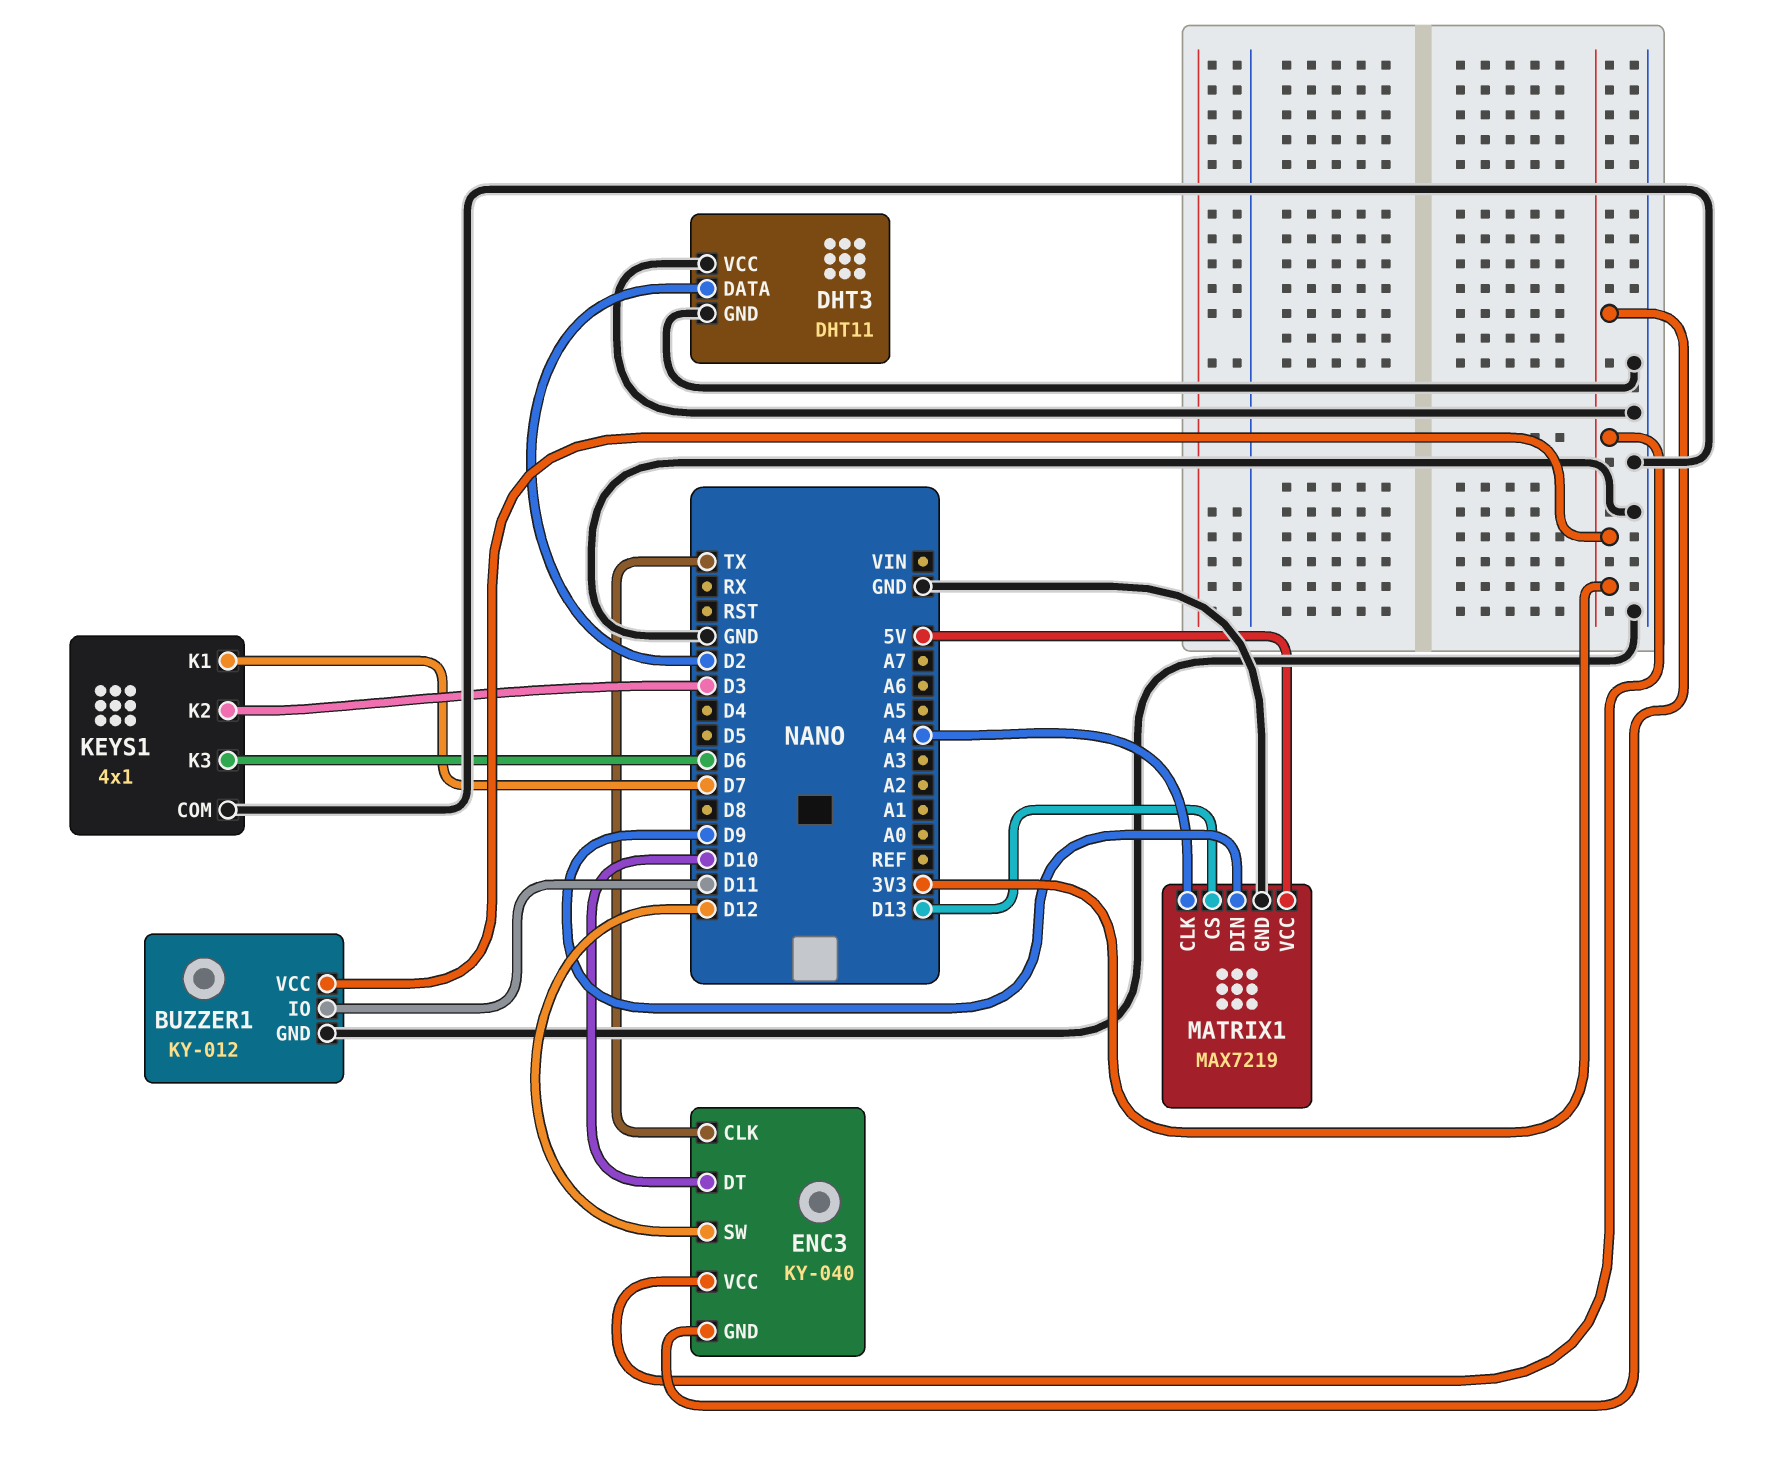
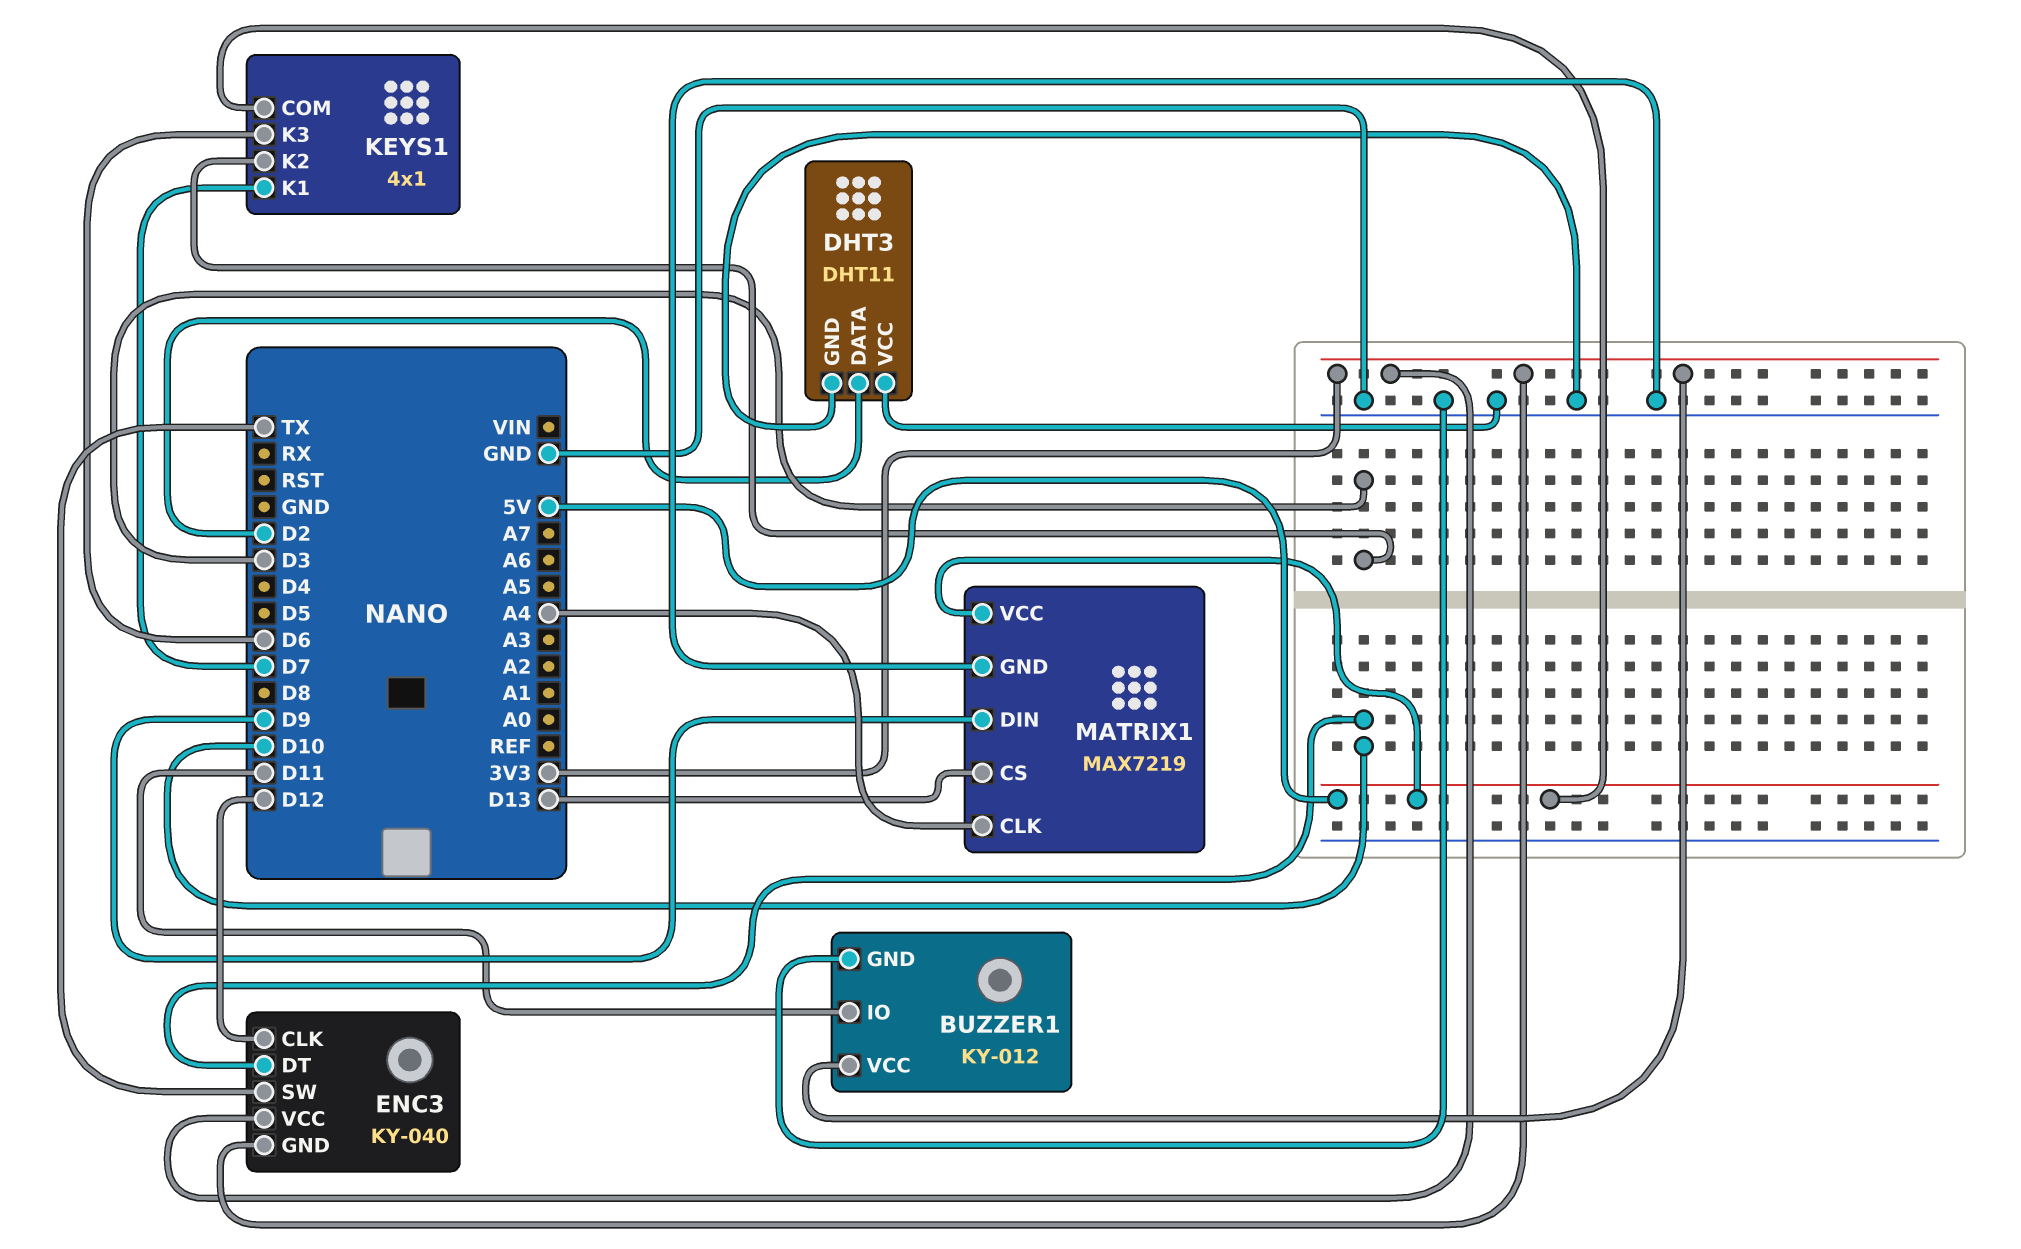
ENC3 pin CLK: TX -> D12
ENC3 pin SW: D12 -> TX
KEYS1 pin COM: GND -> 5V

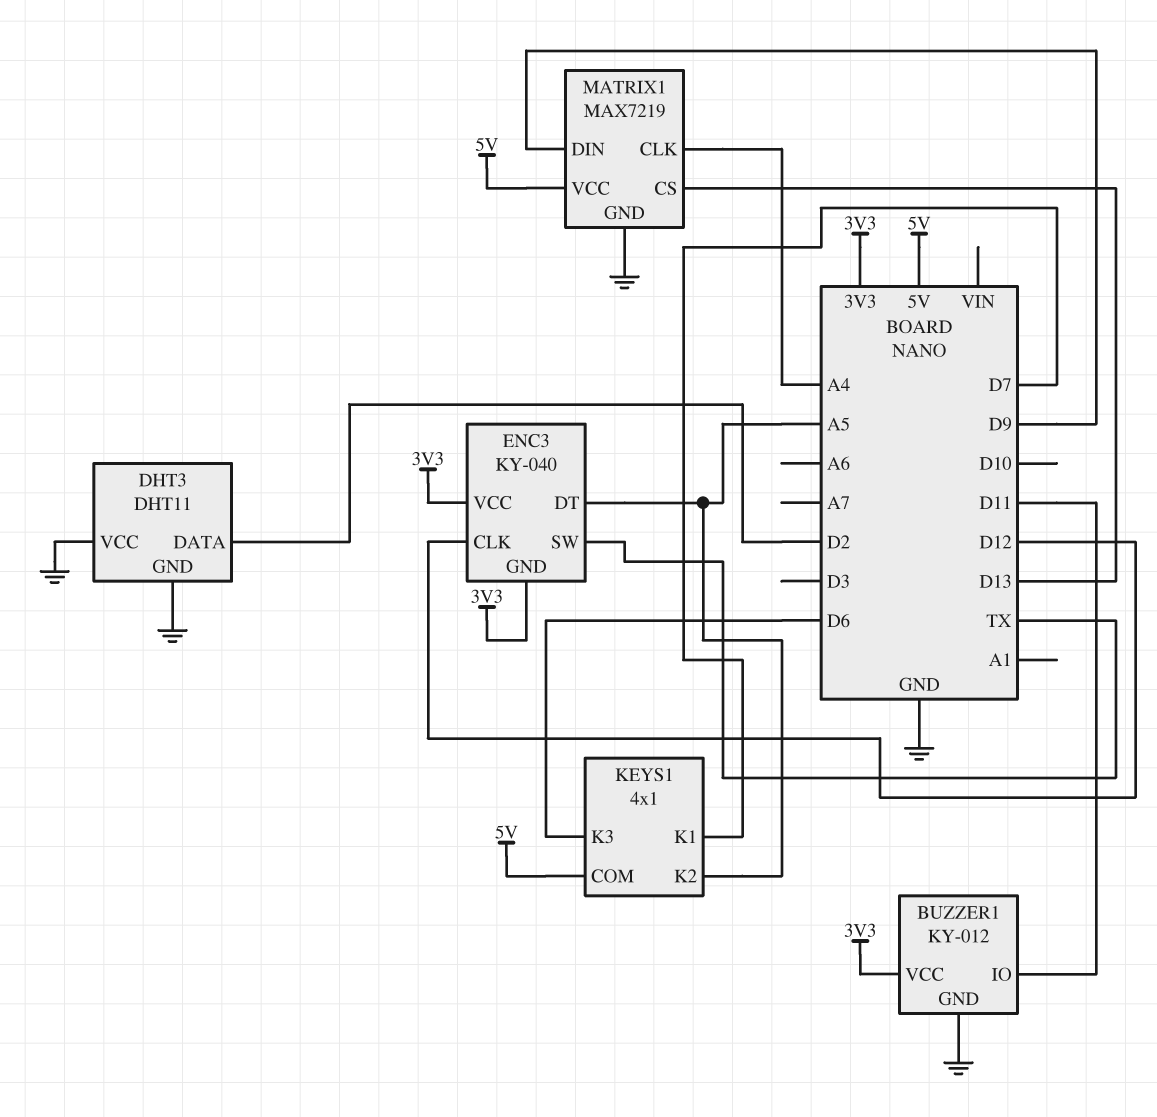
ENC3 pin DT: D10 -> A5
KEYS1 pin K2: D3 -> A5

